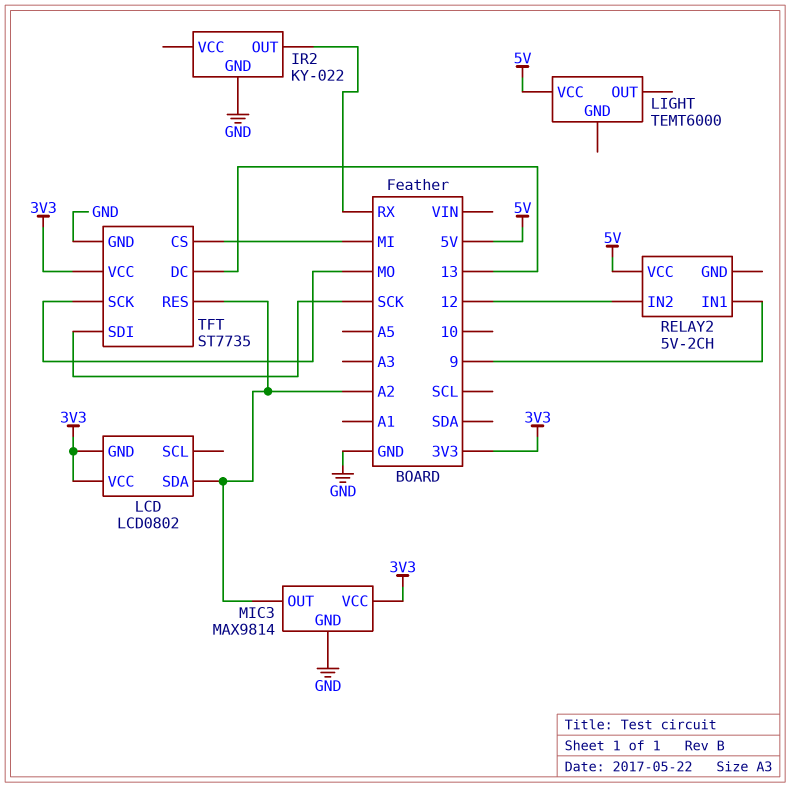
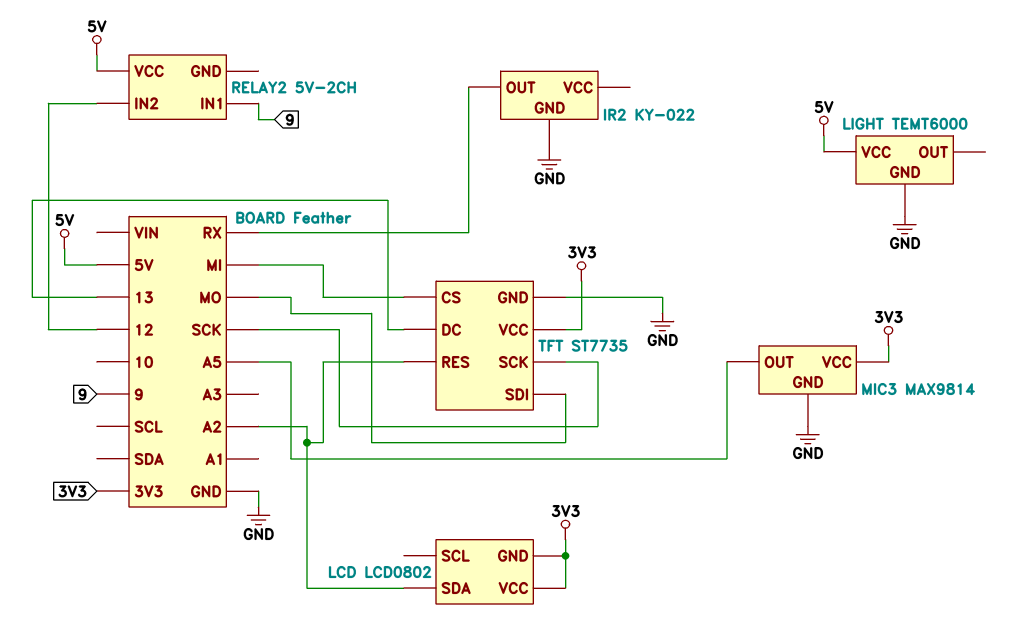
LIGHT pin GND: none -> GND
MIC3 pin OUT: A2 -> A5
TFT pin SCK: MO -> SCK
TFT pin SDI: SCK -> MO

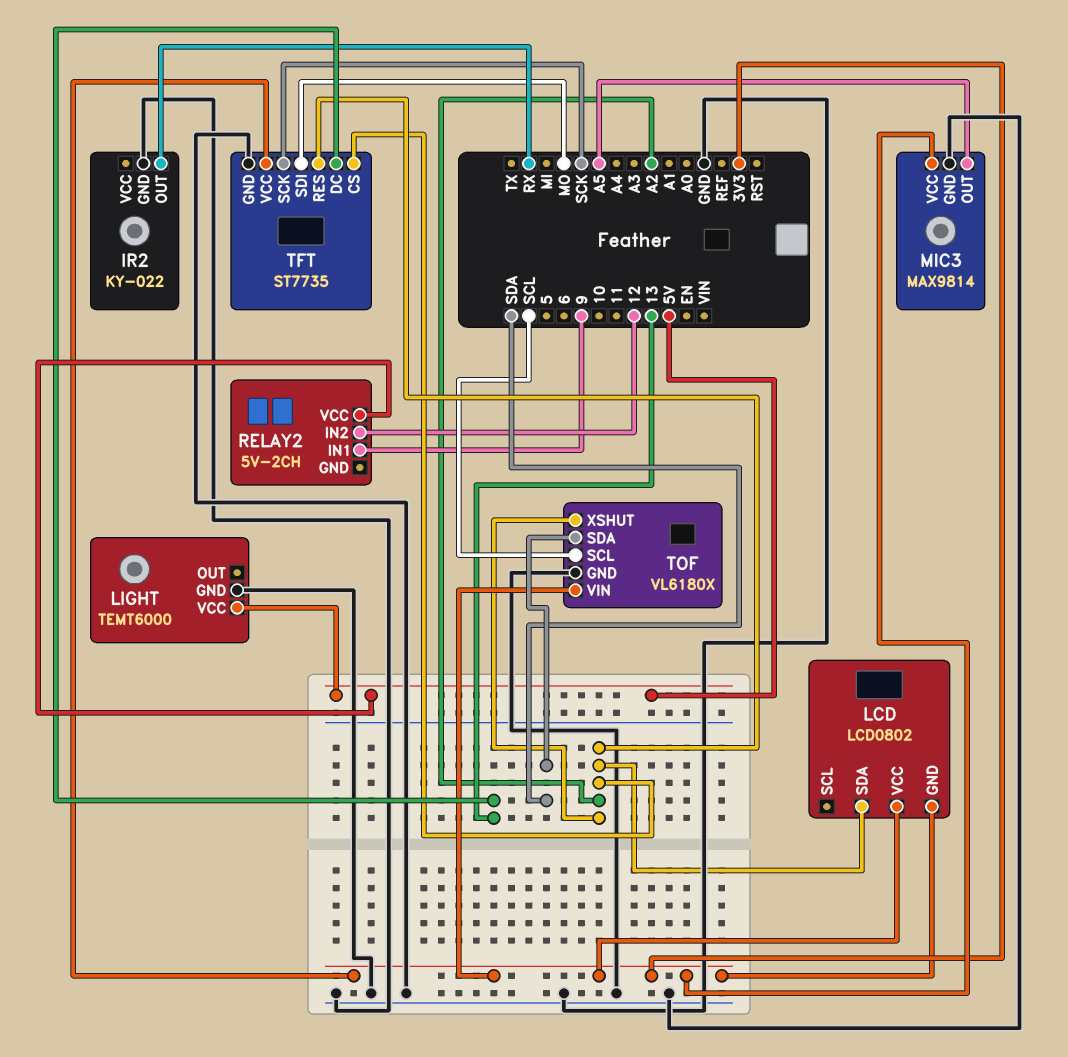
TFT pin CS: MI -> A2
TOF: none -> VL6180X
TOF pin GND: none -> GND
TOF pin SCL: none -> SCL
TOF pin SDA: none -> SDA
TOF pin VIN: none -> 3V3
TOF pin XSHUT: none -> A2

